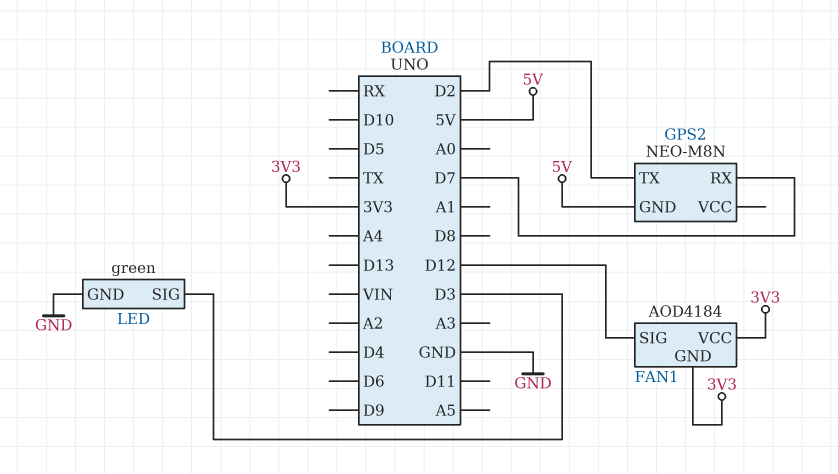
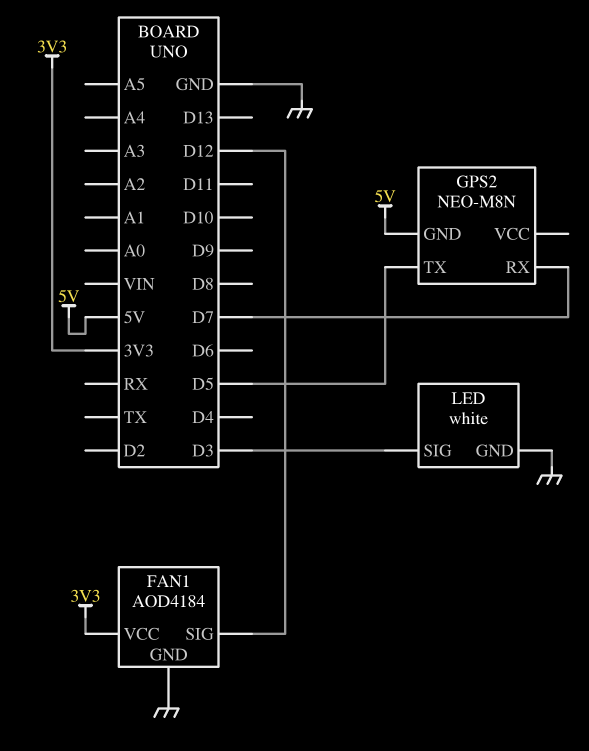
FAN1 pin GND: 3V3 -> GND
GPS2 pin TX: D2 -> D5
LED: green -> white

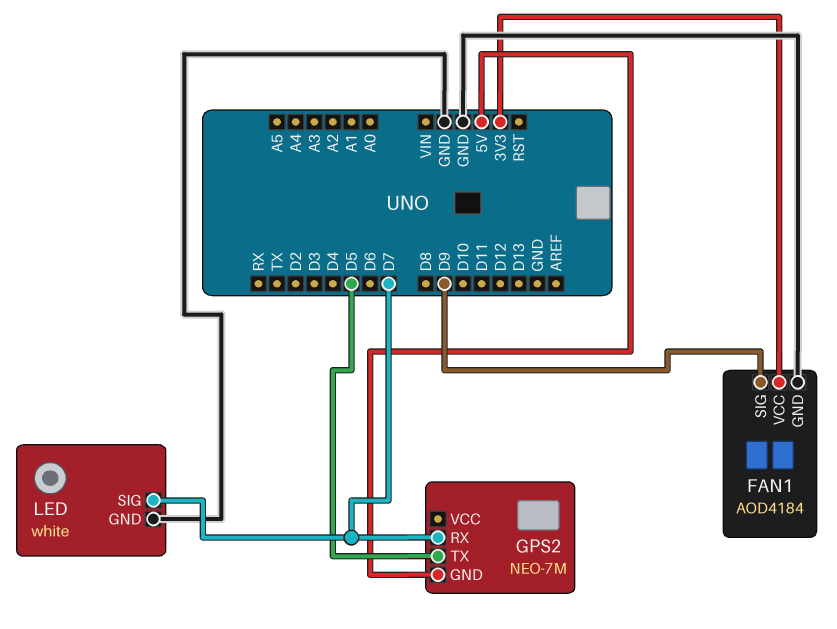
FAN1 pin SIG: D12 -> D9
GPS2: NEO-M8N -> NEO-7M
LED pin SIG: D3 -> D7

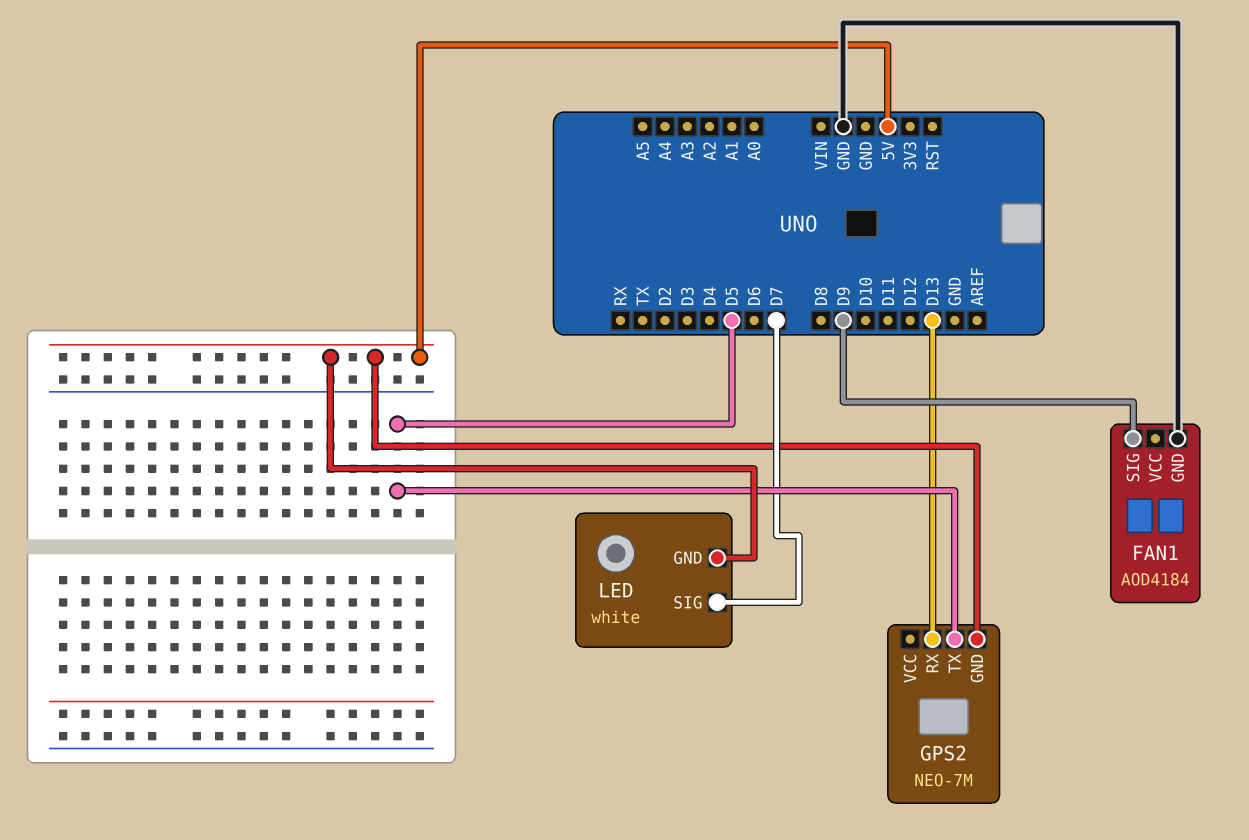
FAN1 pin VCC: 3V3 -> none
GPS2 pin RX: D7 -> D13
LED pin GND: GND -> 5V

